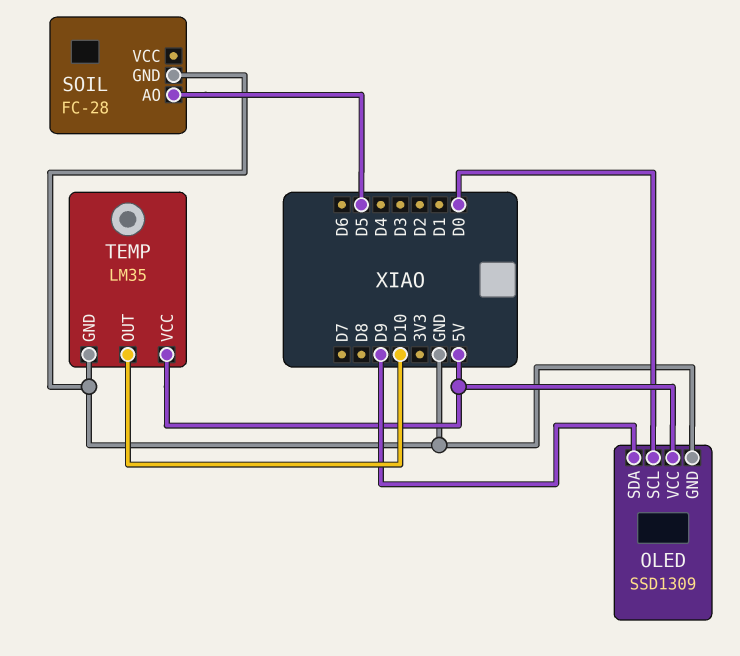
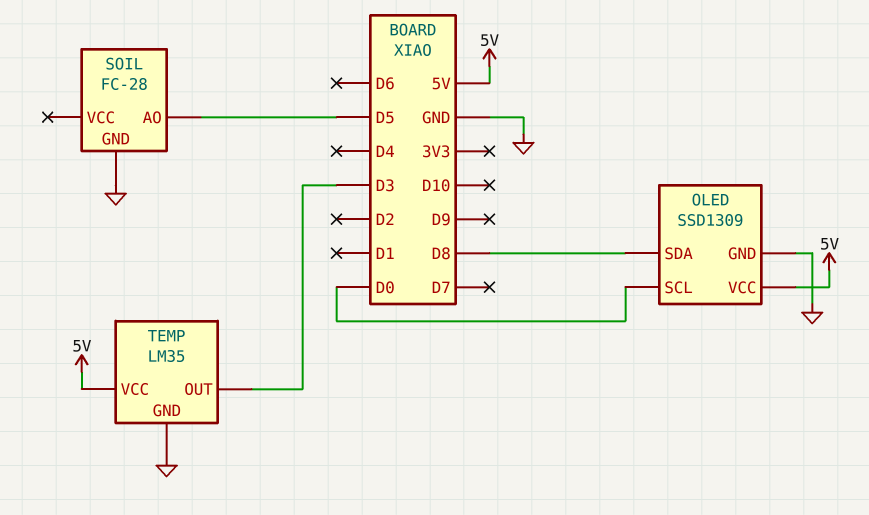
OLED pin SDA: D9 -> D8
TEMP pin OUT: D10 -> D3

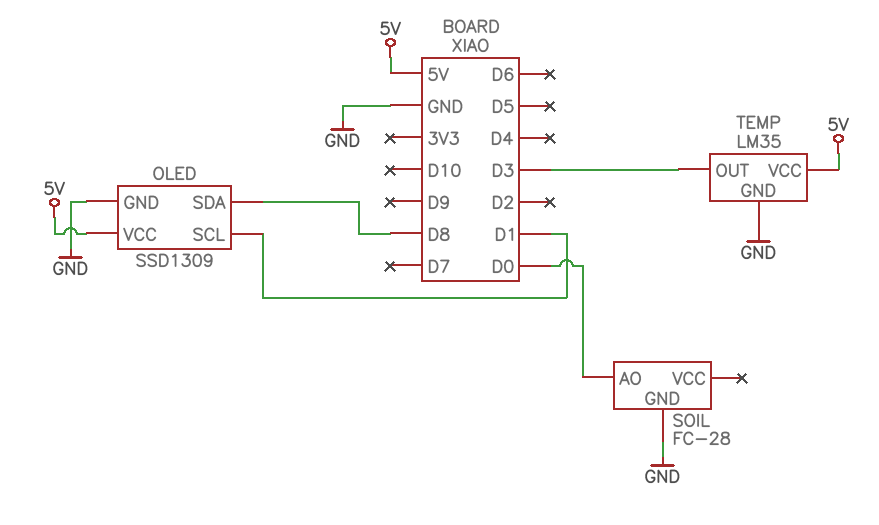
OLED pin SCL: D0 -> D1
SOIL pin AO: D5 -> D0

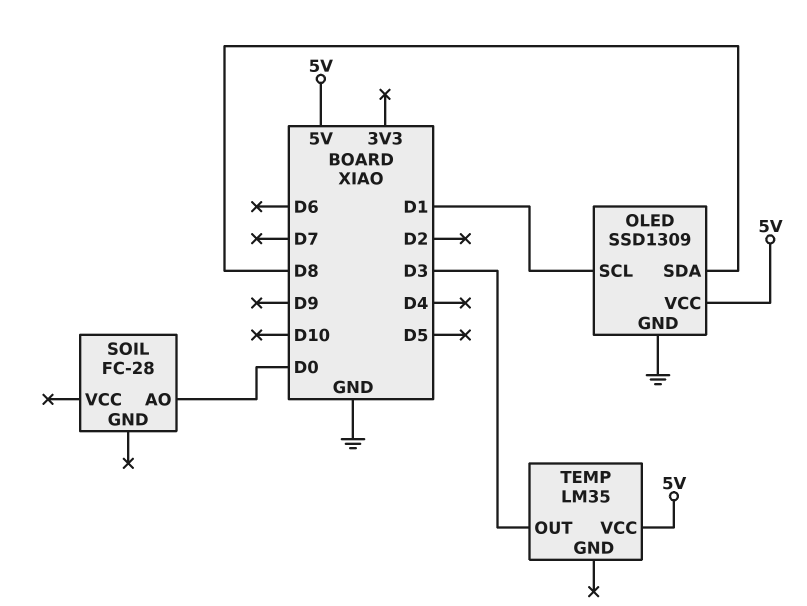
SOIL pin GND: GND -> none
TEMP pin GND: GND -> none

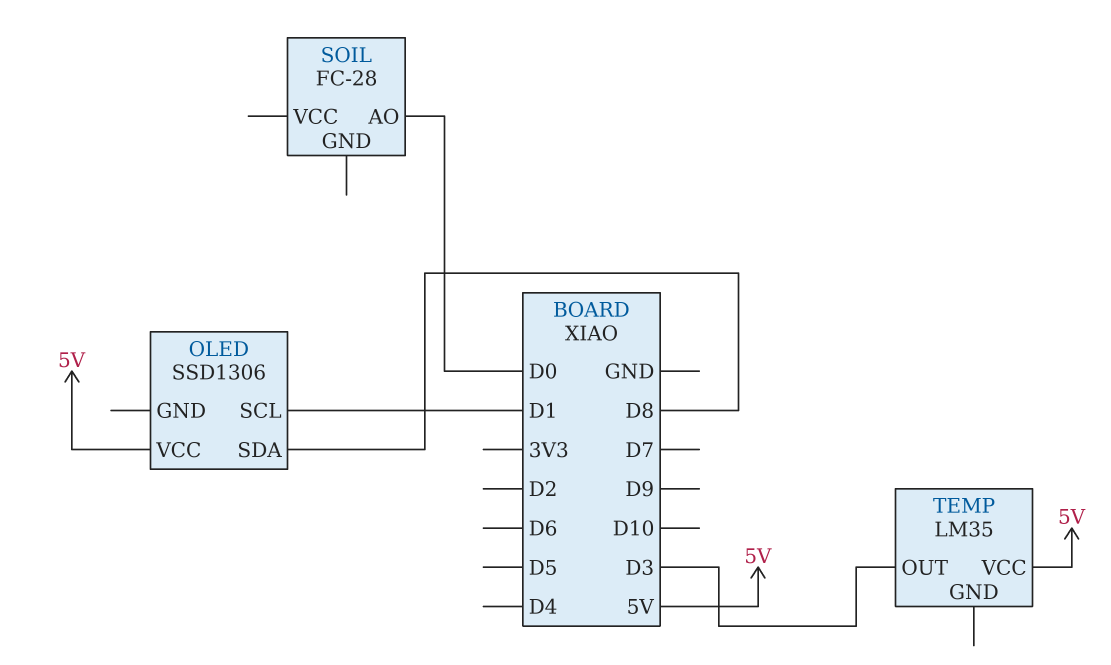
OLED: SSD1309 -> SSD1306
OLED pin GND: GND -> none

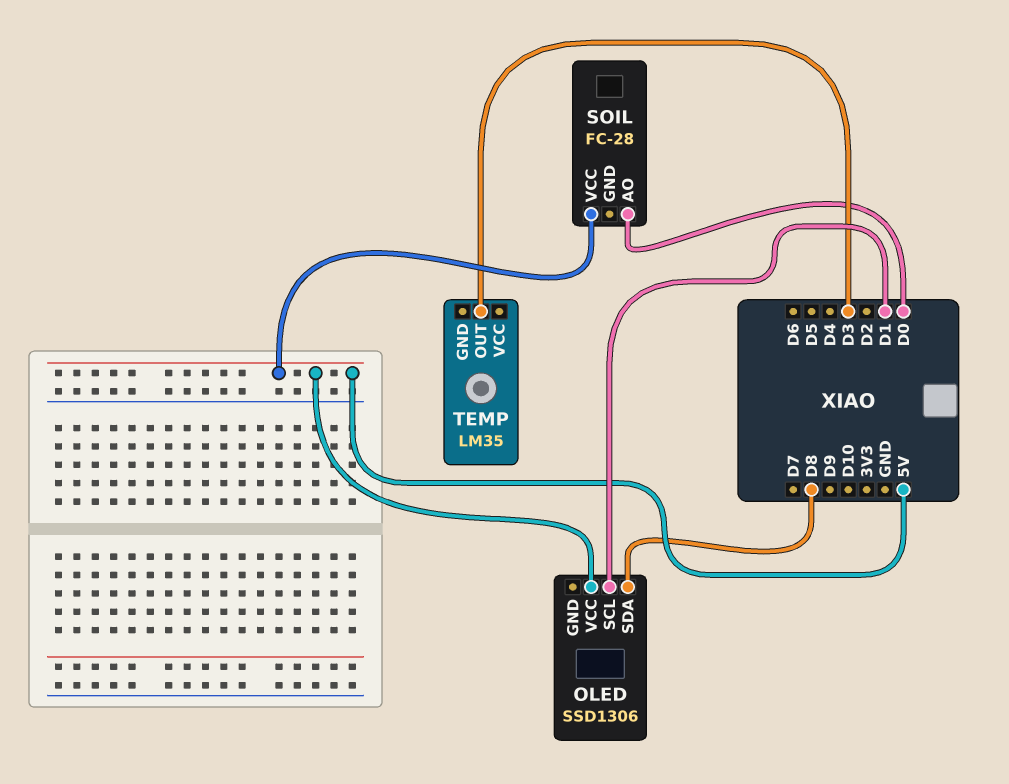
SOIL pin VCC: none -> 5V
TEMP pin VCC: 5V -> none

